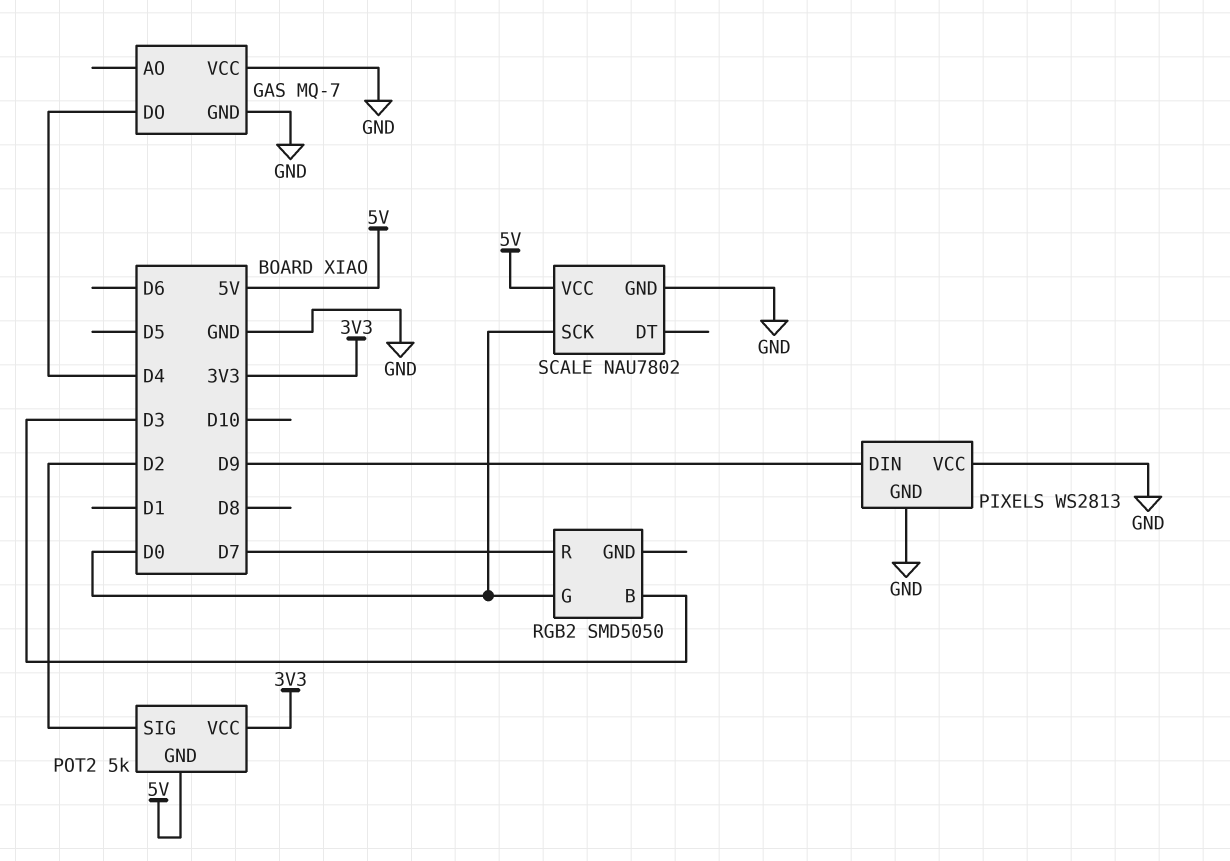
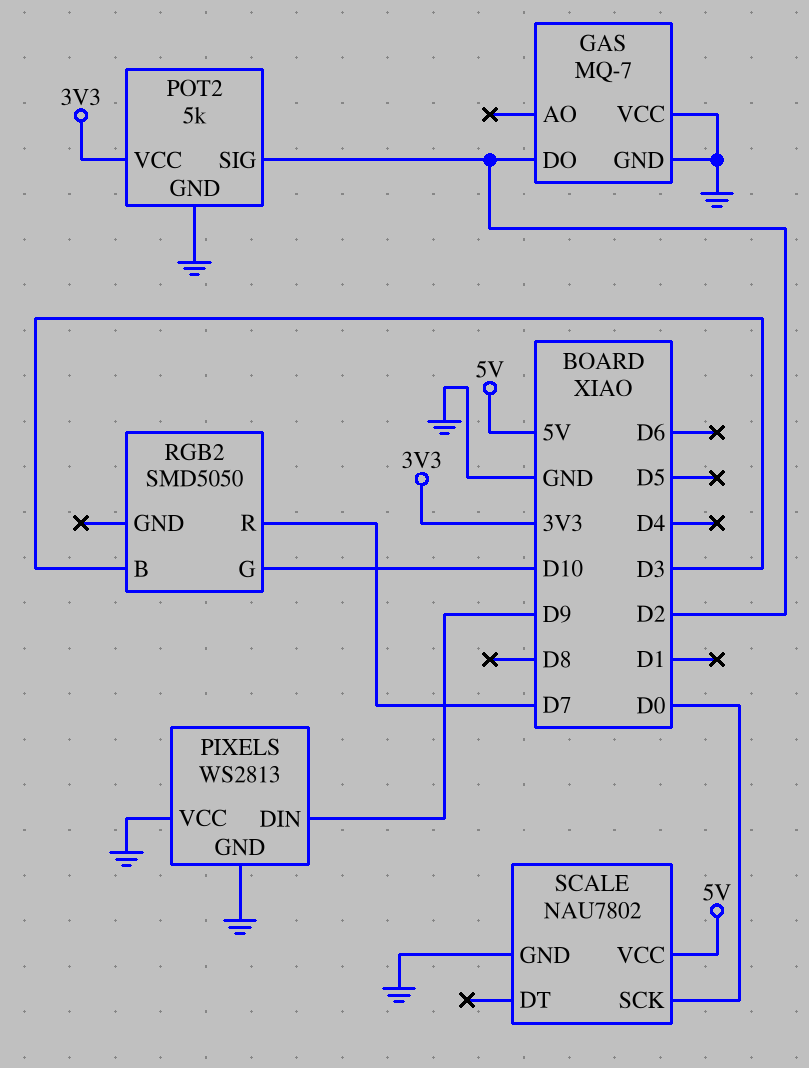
GAS pin DO: D4 -> D2
POT2 pin GND: 5V -> GND
RGB2 pin G: D0 -> D10

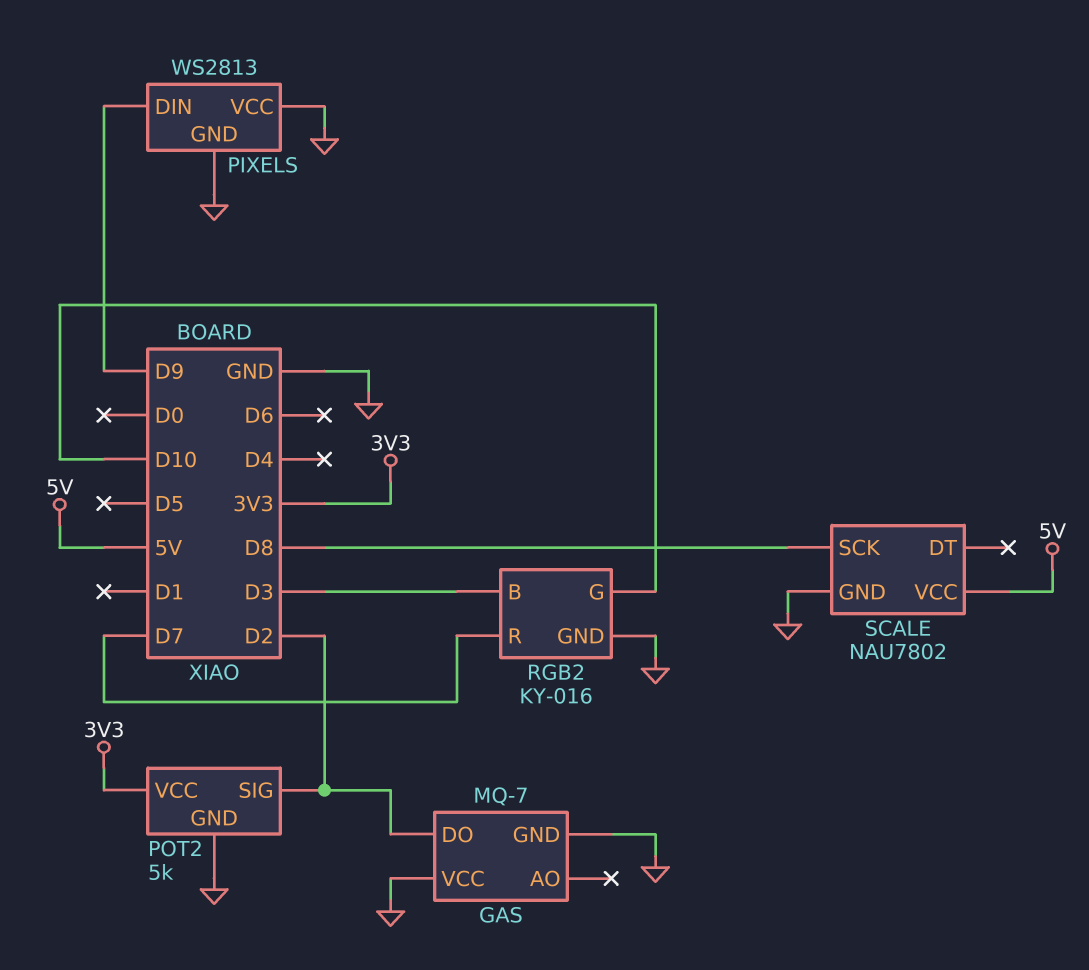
RGB2: SMD5050 -> KY-016
RGB2 pin GND: none -> GND
SCALE pin SCK: D0 -> D8

